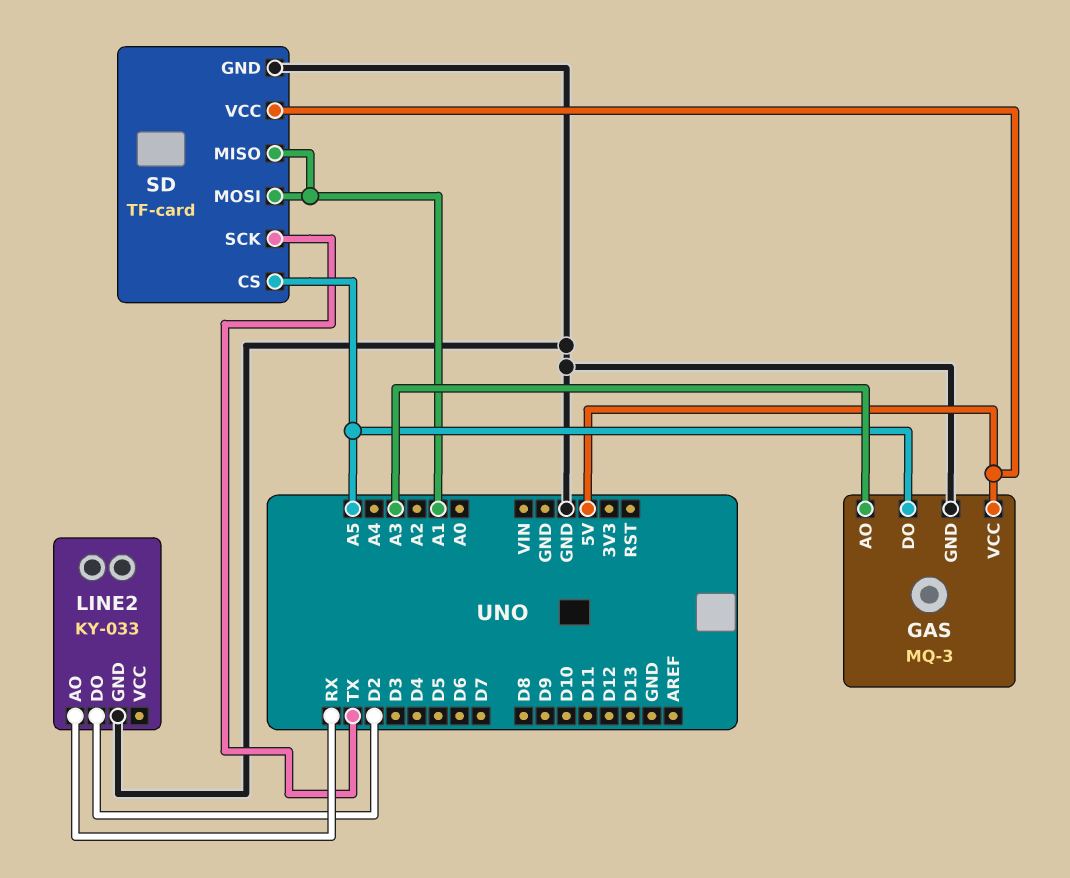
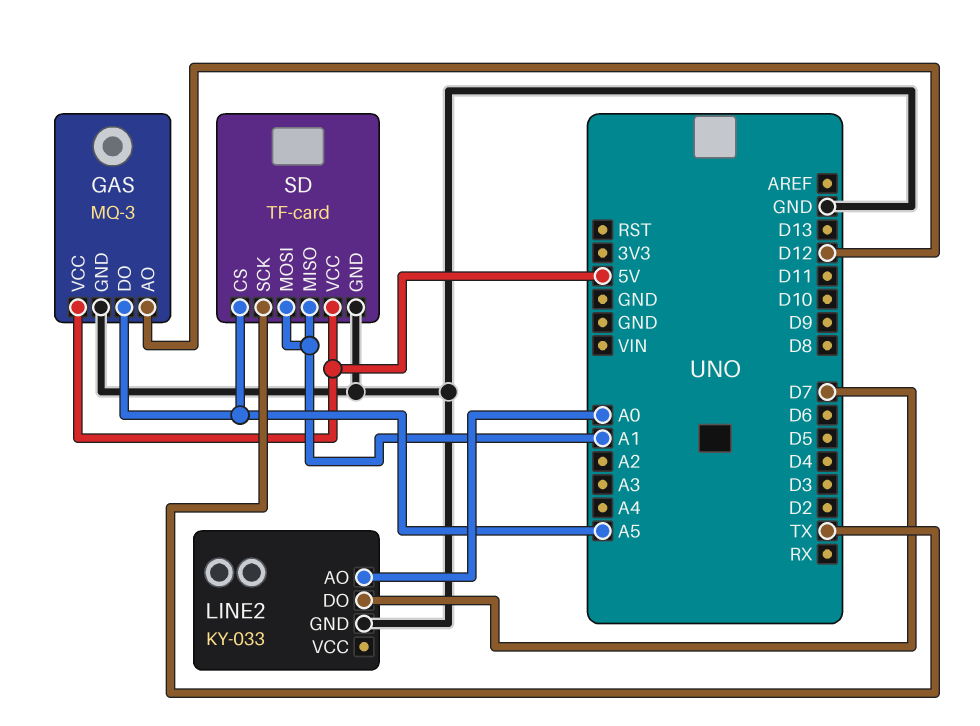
GAS pin AO: A3 -> D12
LINE2 pin AO: RX -> A0
LINE2 pin DO: D2 -> D7

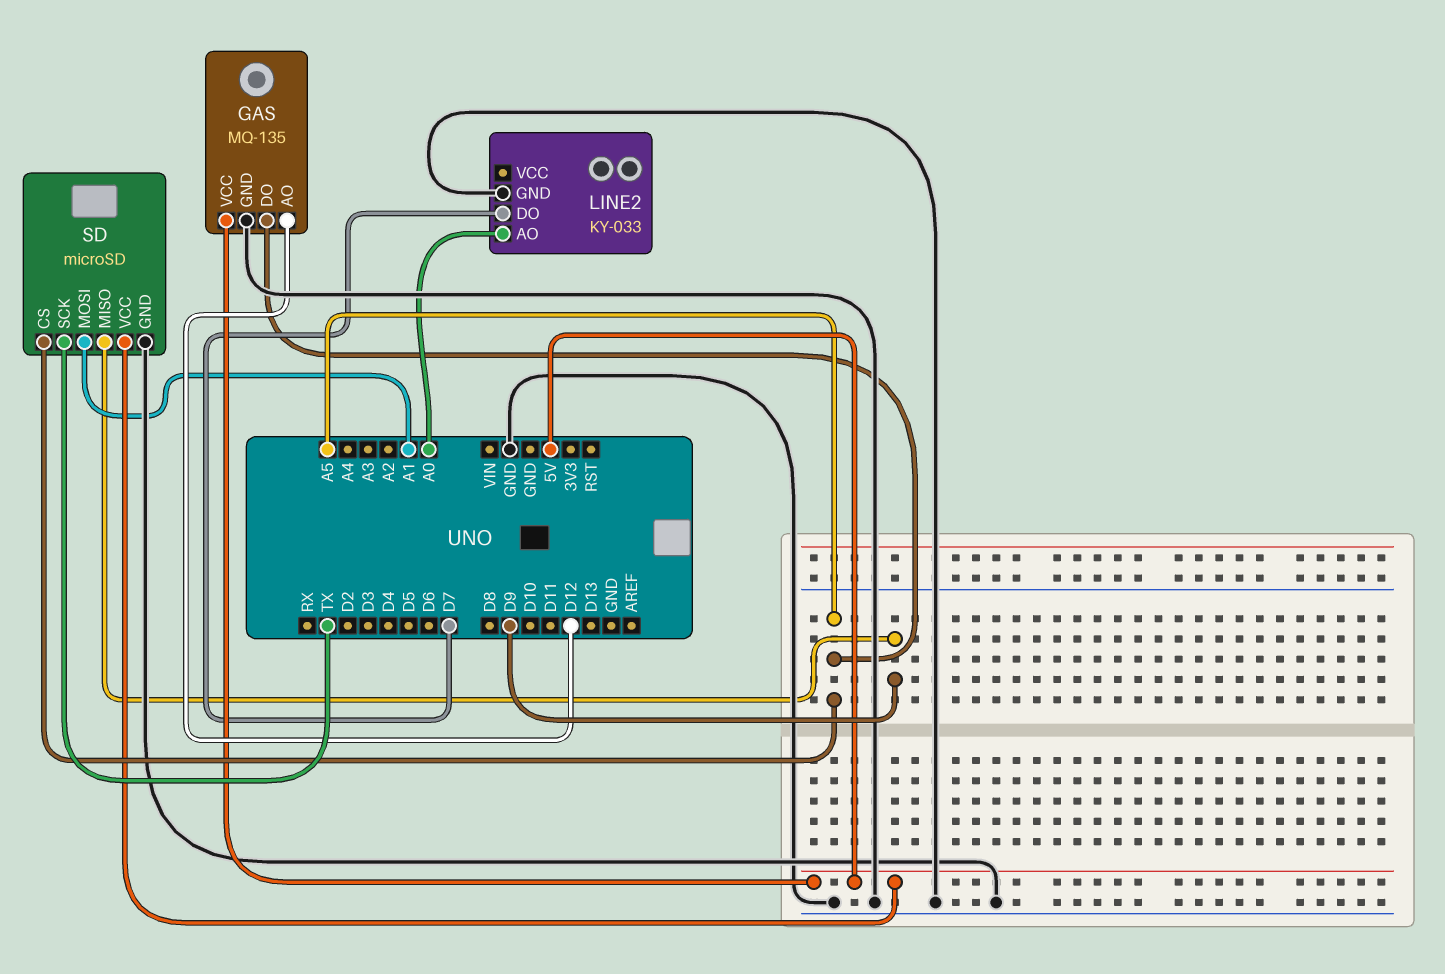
GAS: MQ-3 -> MQ-135
SD: TF-card -> microSD
SD pin MISO: A1 -> D9

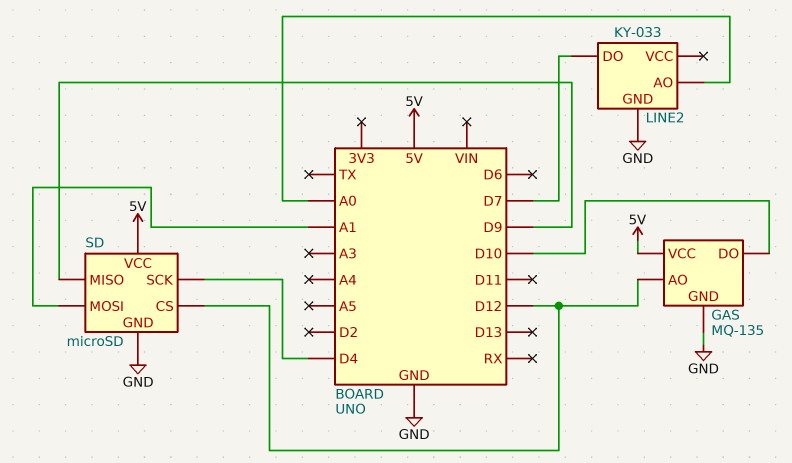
GAS pin DO: A5 -> D10
SD pin CS: A5 -> D12
SD pin SCK: TX -> D4

